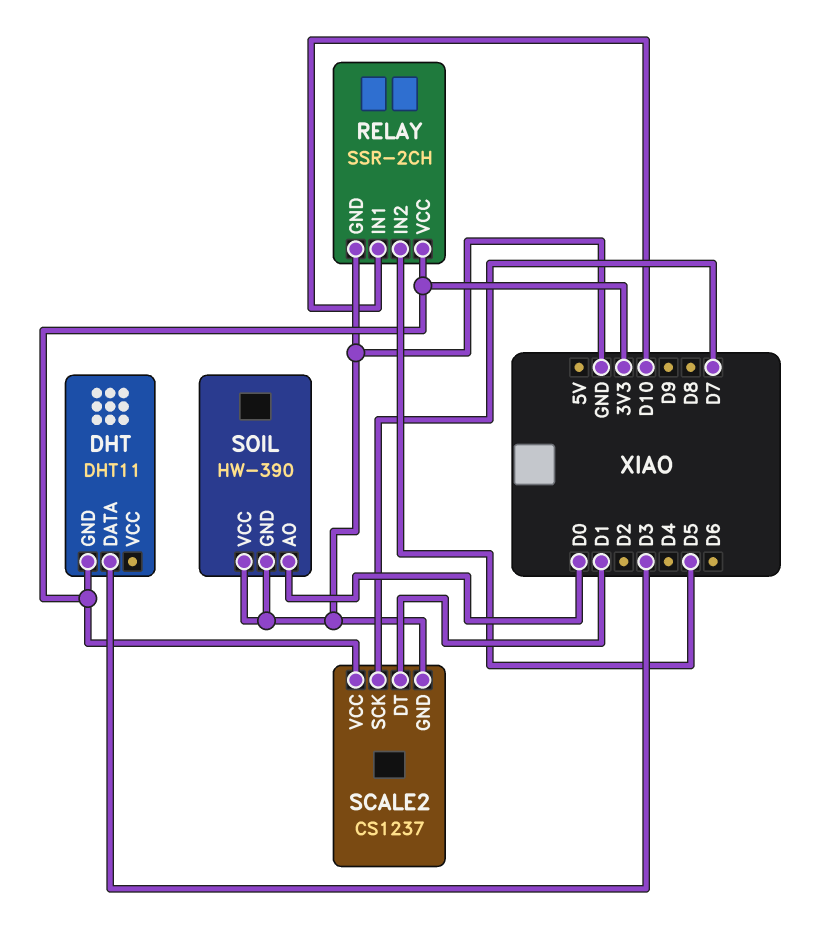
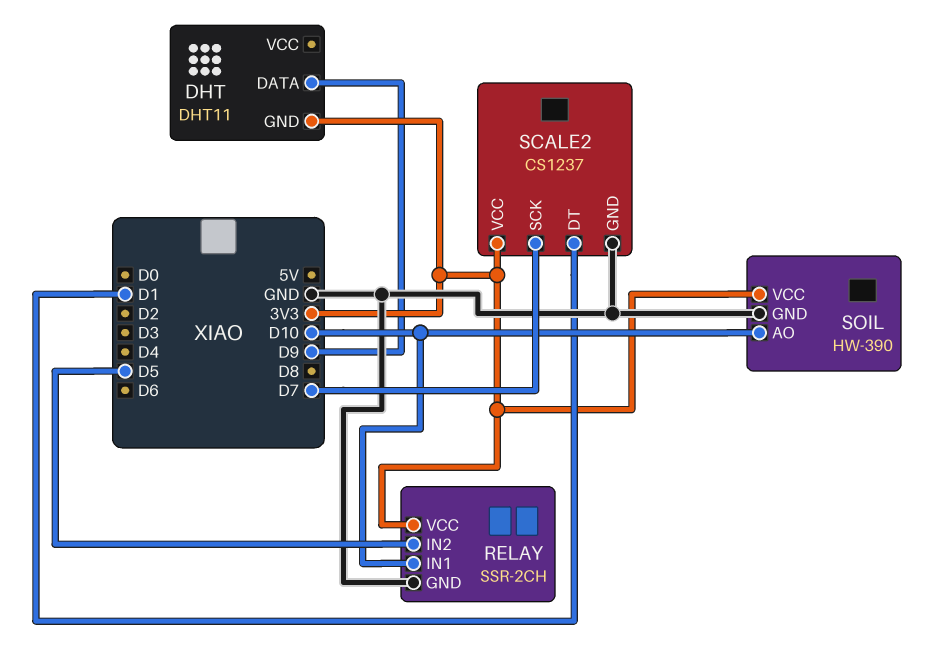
DHT pin DATA: D3 -> D9
SOIL pin AO: D0 -> D10
SOIL pin VCC: GND -> 3V3

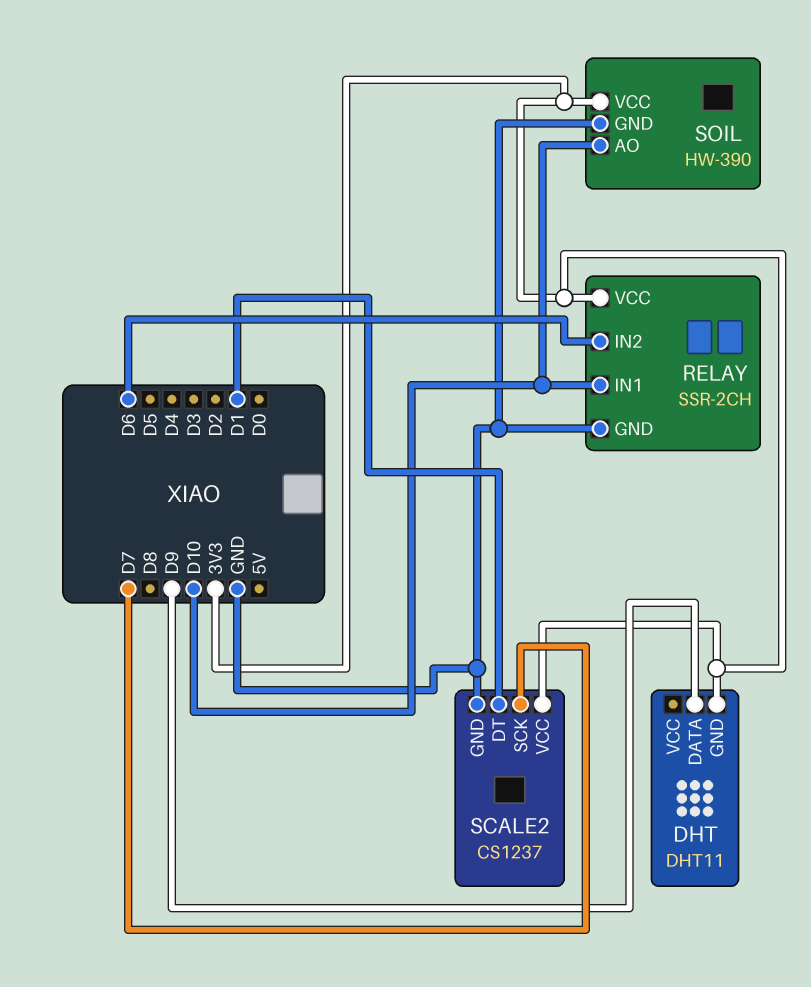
RELAY pin IN2: D5 -> D6

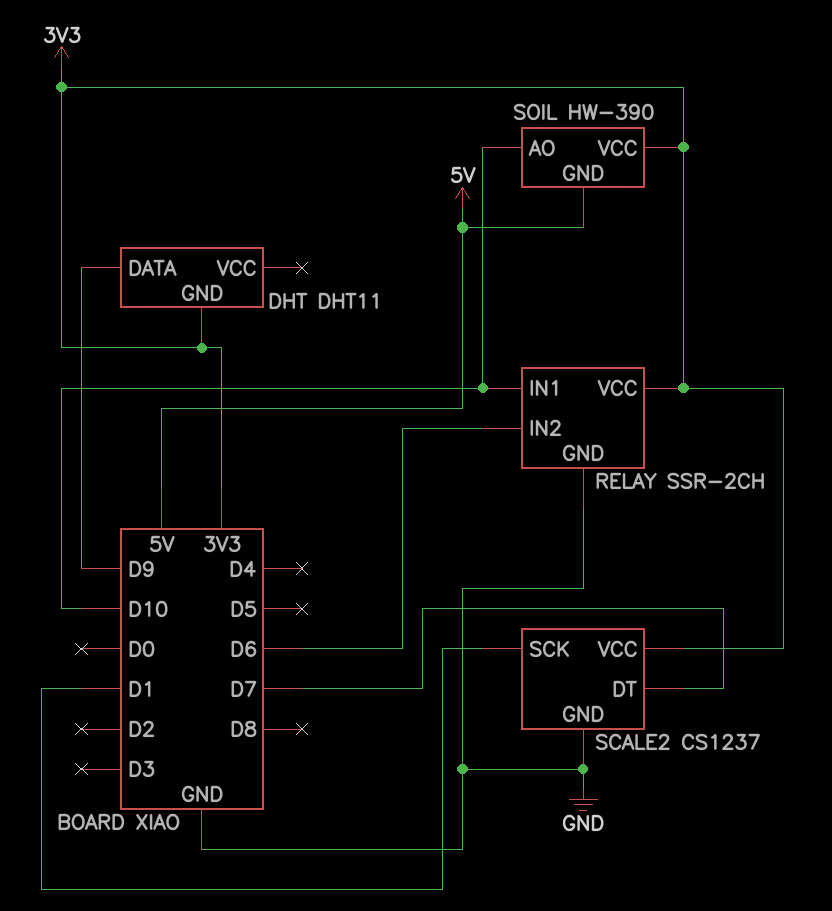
SCALE2 pin DT: D1 -> D7
SCALE2 pin SCK: D7 -> D1
SOIL pin GND: GND -> 5V

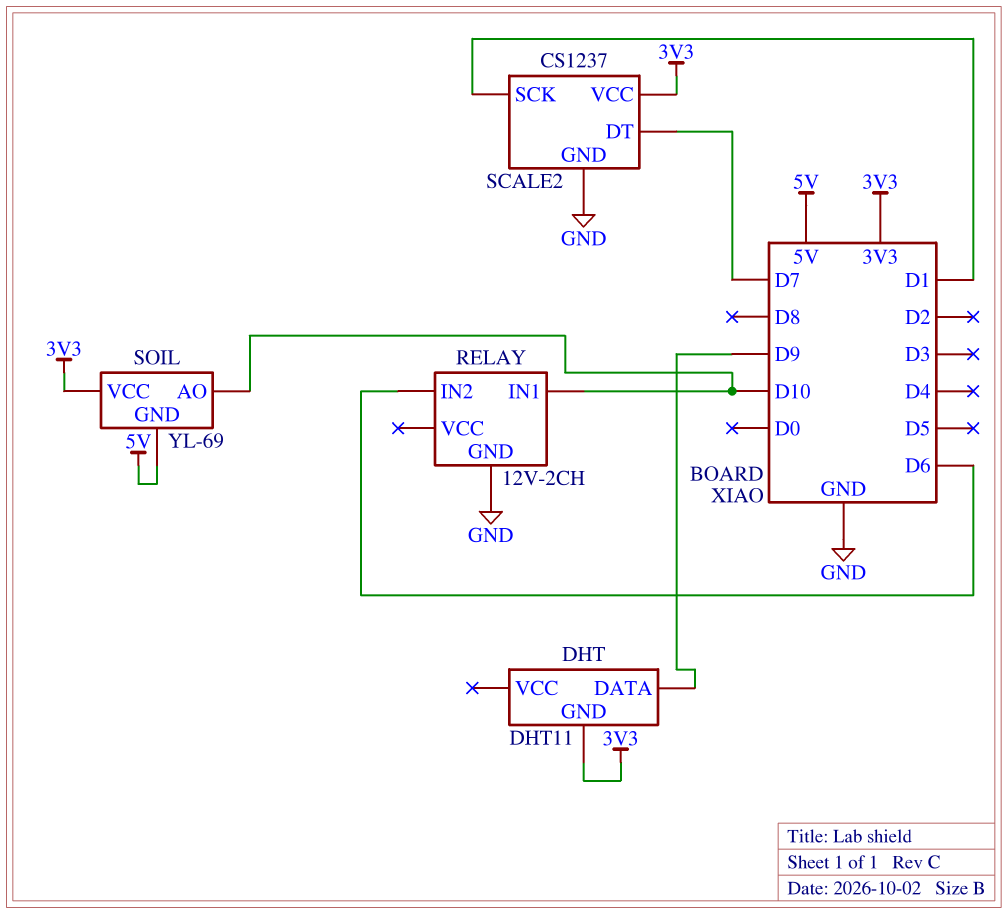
RELAY: SSR-2CH -> 12V-2CH
RELAY pin VCC: 3V3 -> none
SOIL: HW-390 -> YL-69

